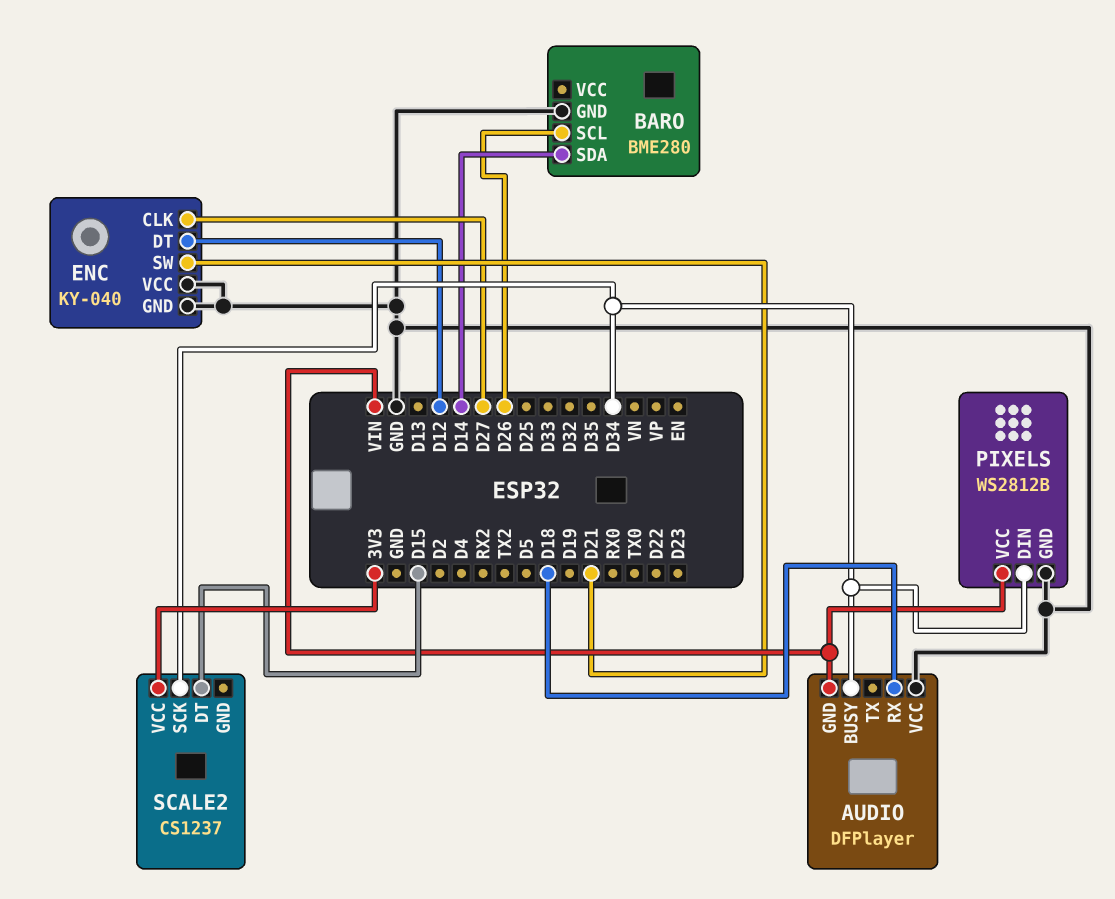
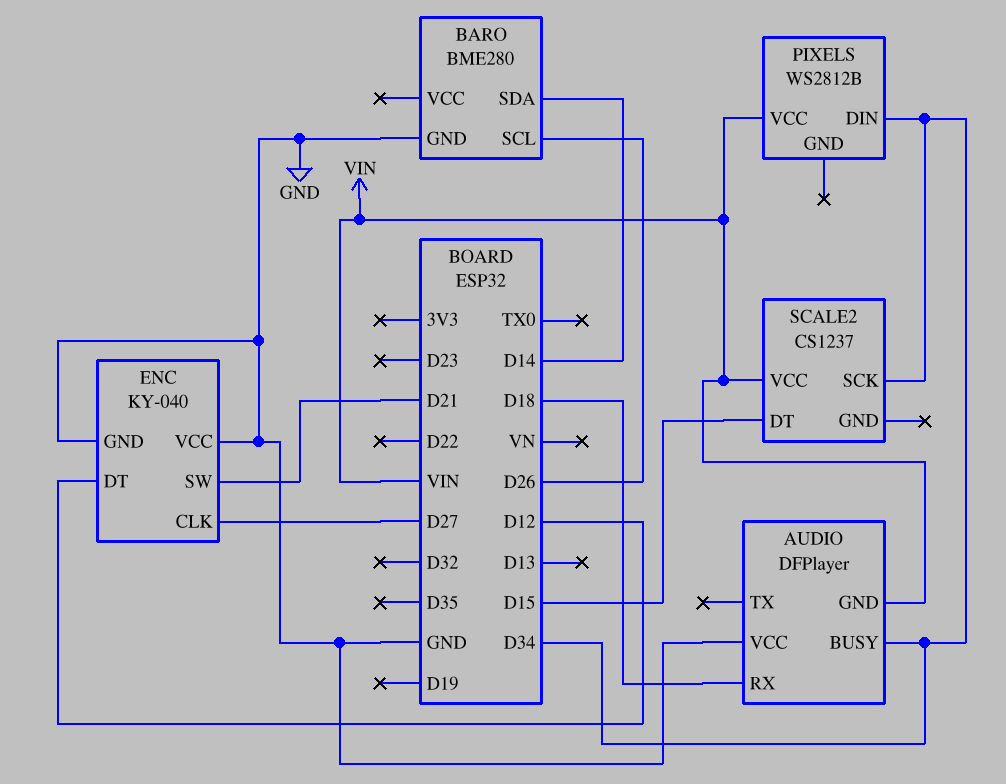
PIXELS pin GND: GND -> none
SCALE2 pin VCC: 3V3 -> VIN

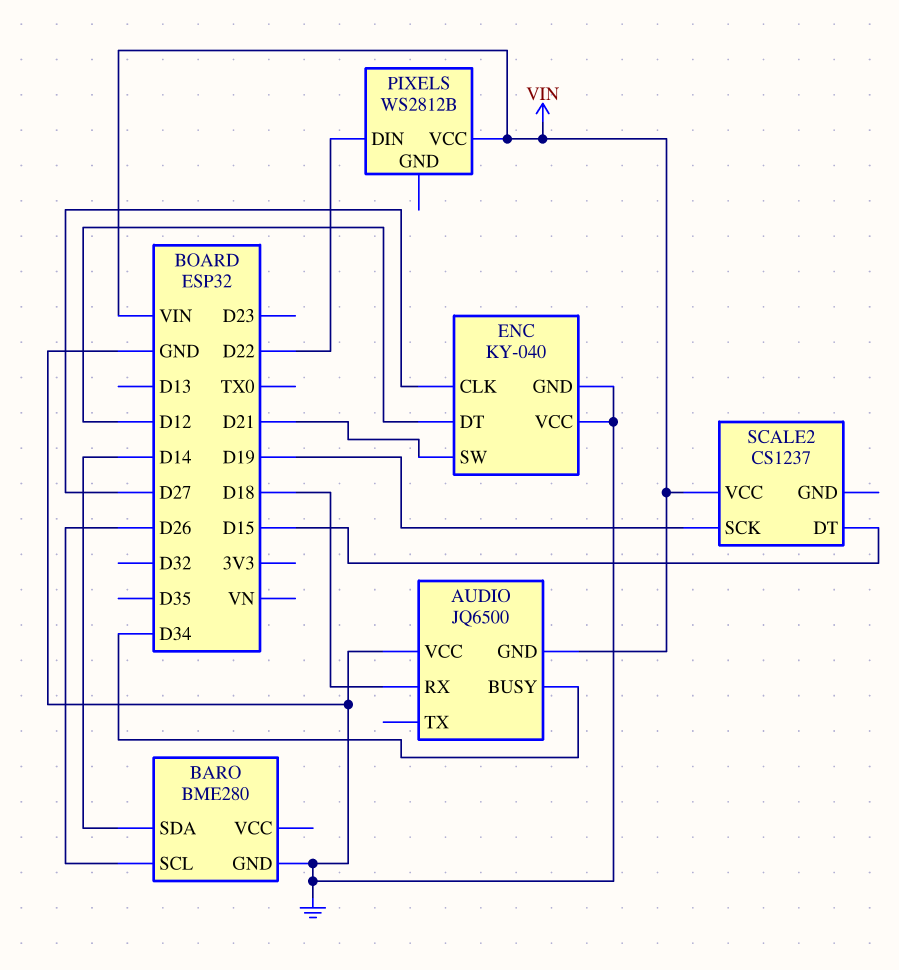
AUDIO: DFPlayer -> JQ6500
PIXELS pin DIN: D34 -> D22
SCALE2 pin SCK: D34 -> D19

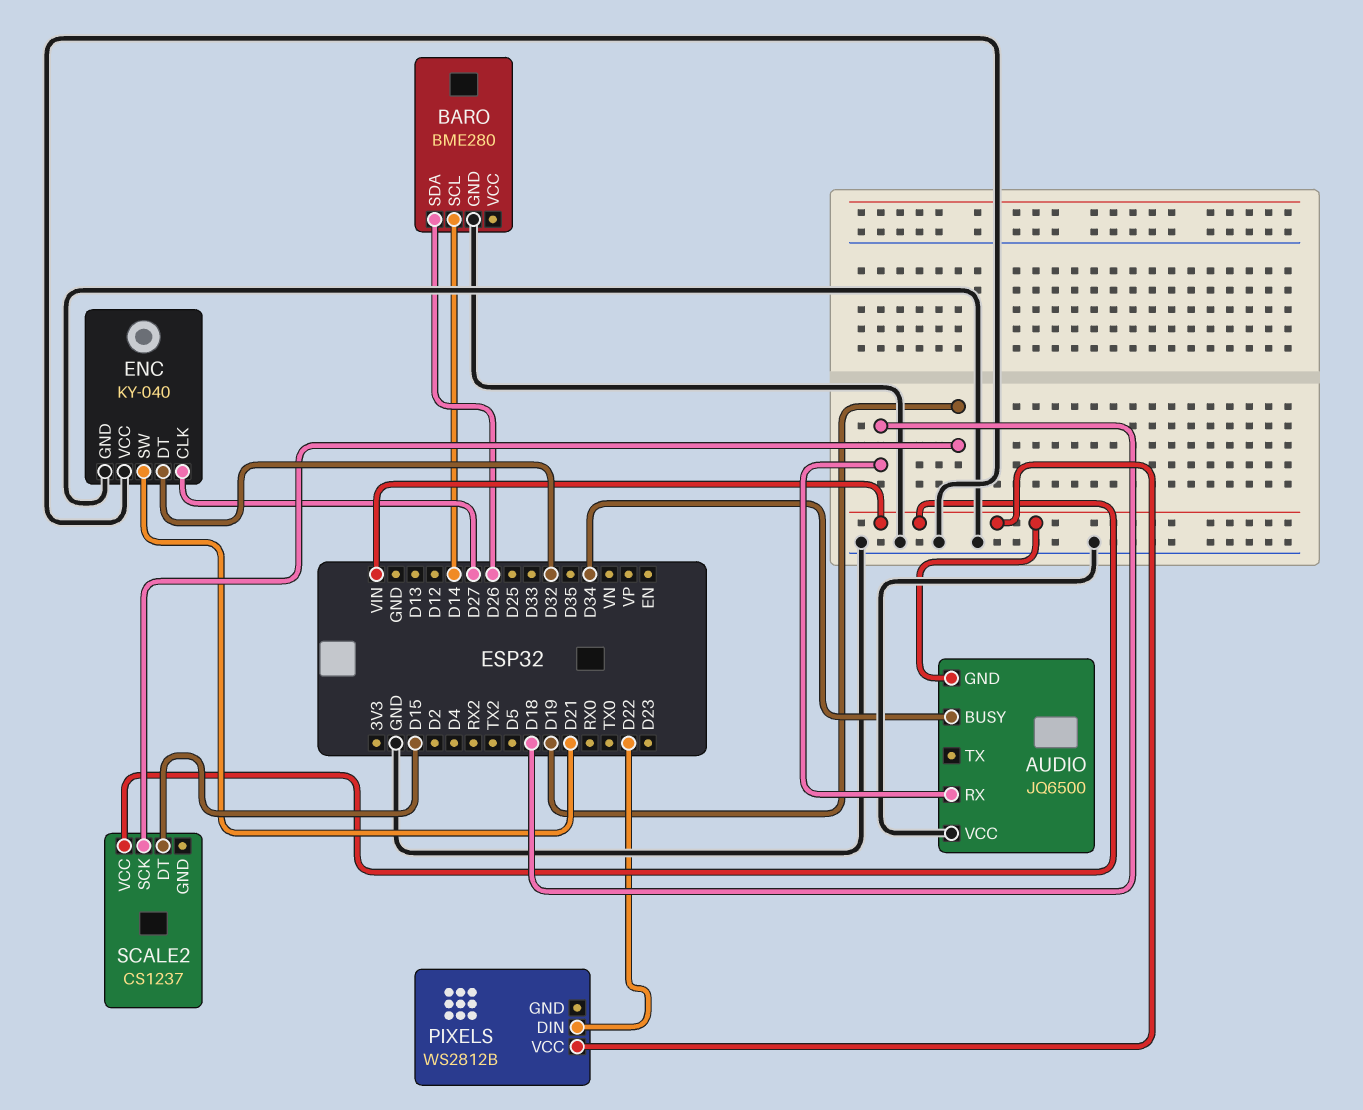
BARO pin SCL: D26 -> D14
BARO pin SDA: D14 -> D26
ENC pin DT: D12 -> D32

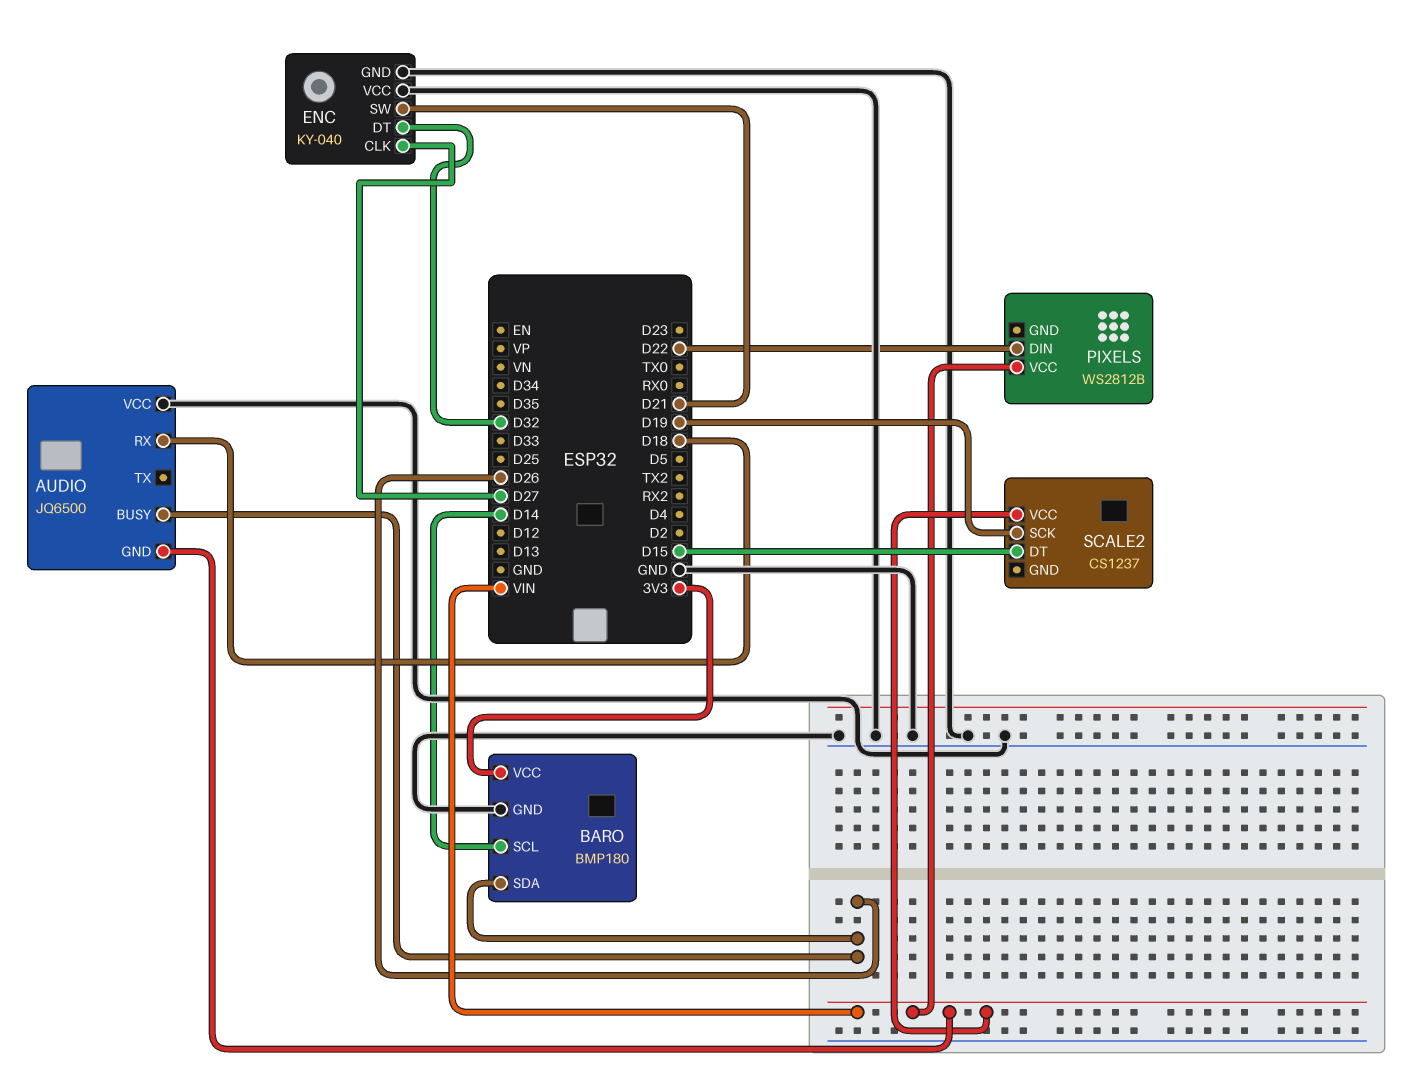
AUDIO pin BUSY: D34 -> D26
BARO: BME280 -> BMP180
BARO pin VCC: none -> 3V3

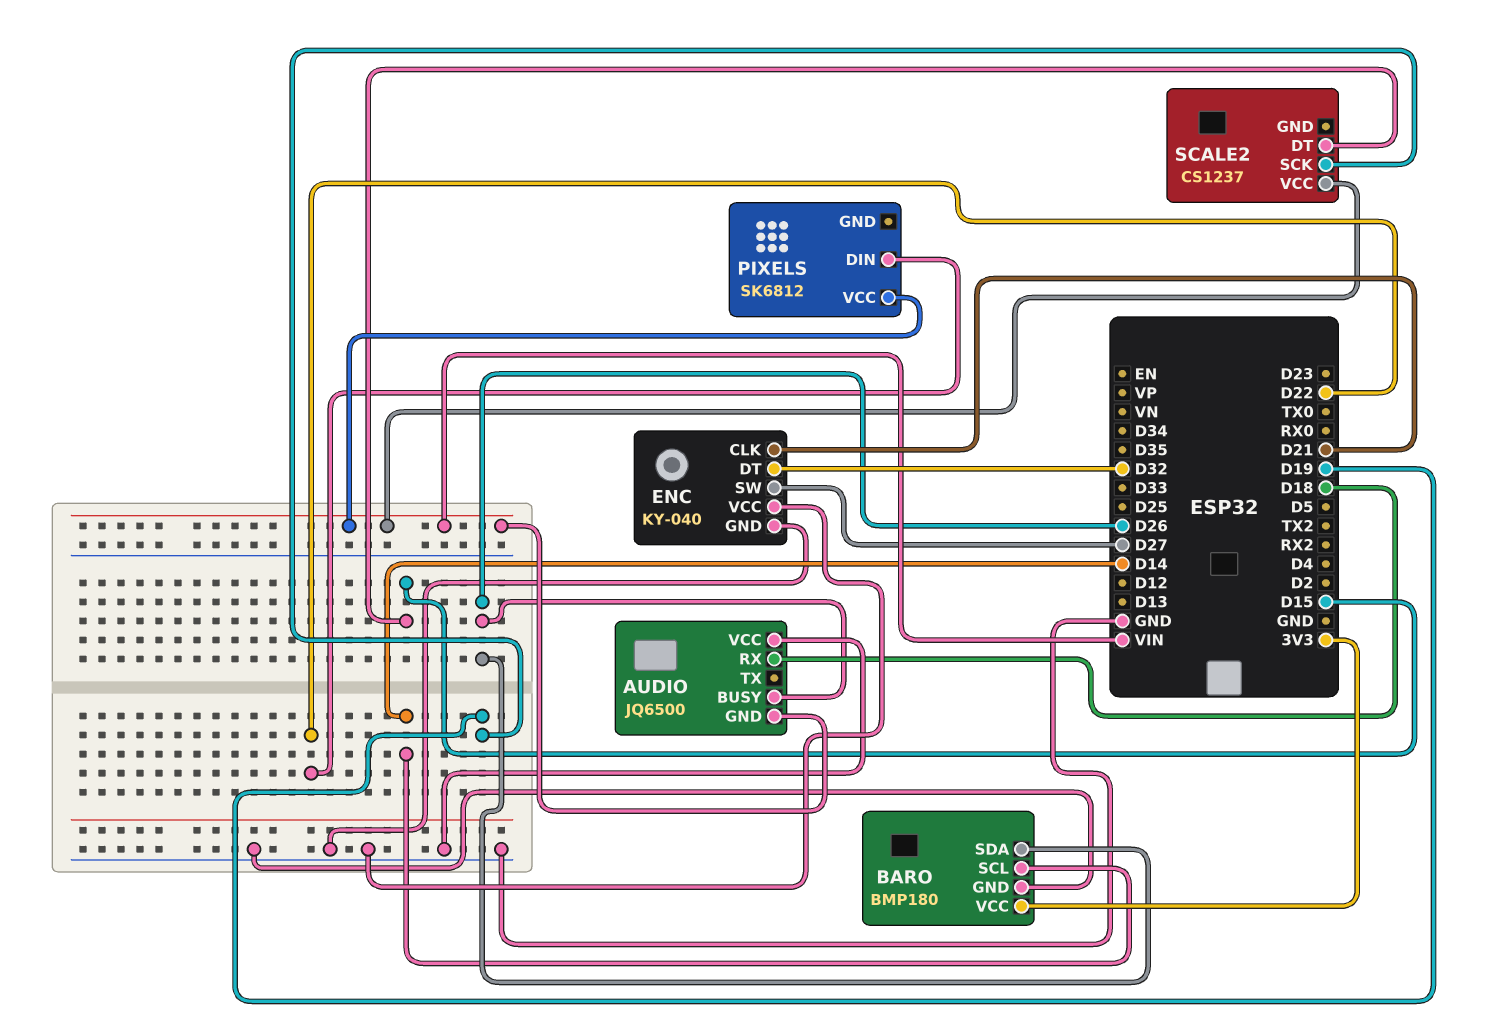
ENC pin CLK: D27 -> D21
ENC pin SW: D21 -> D27
PIXELS: WS2812B -> SK6812

